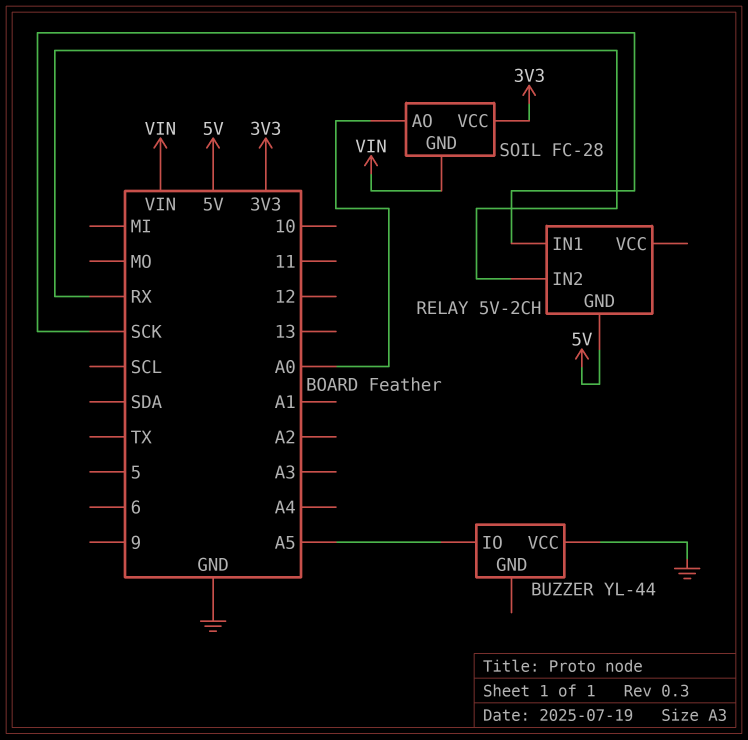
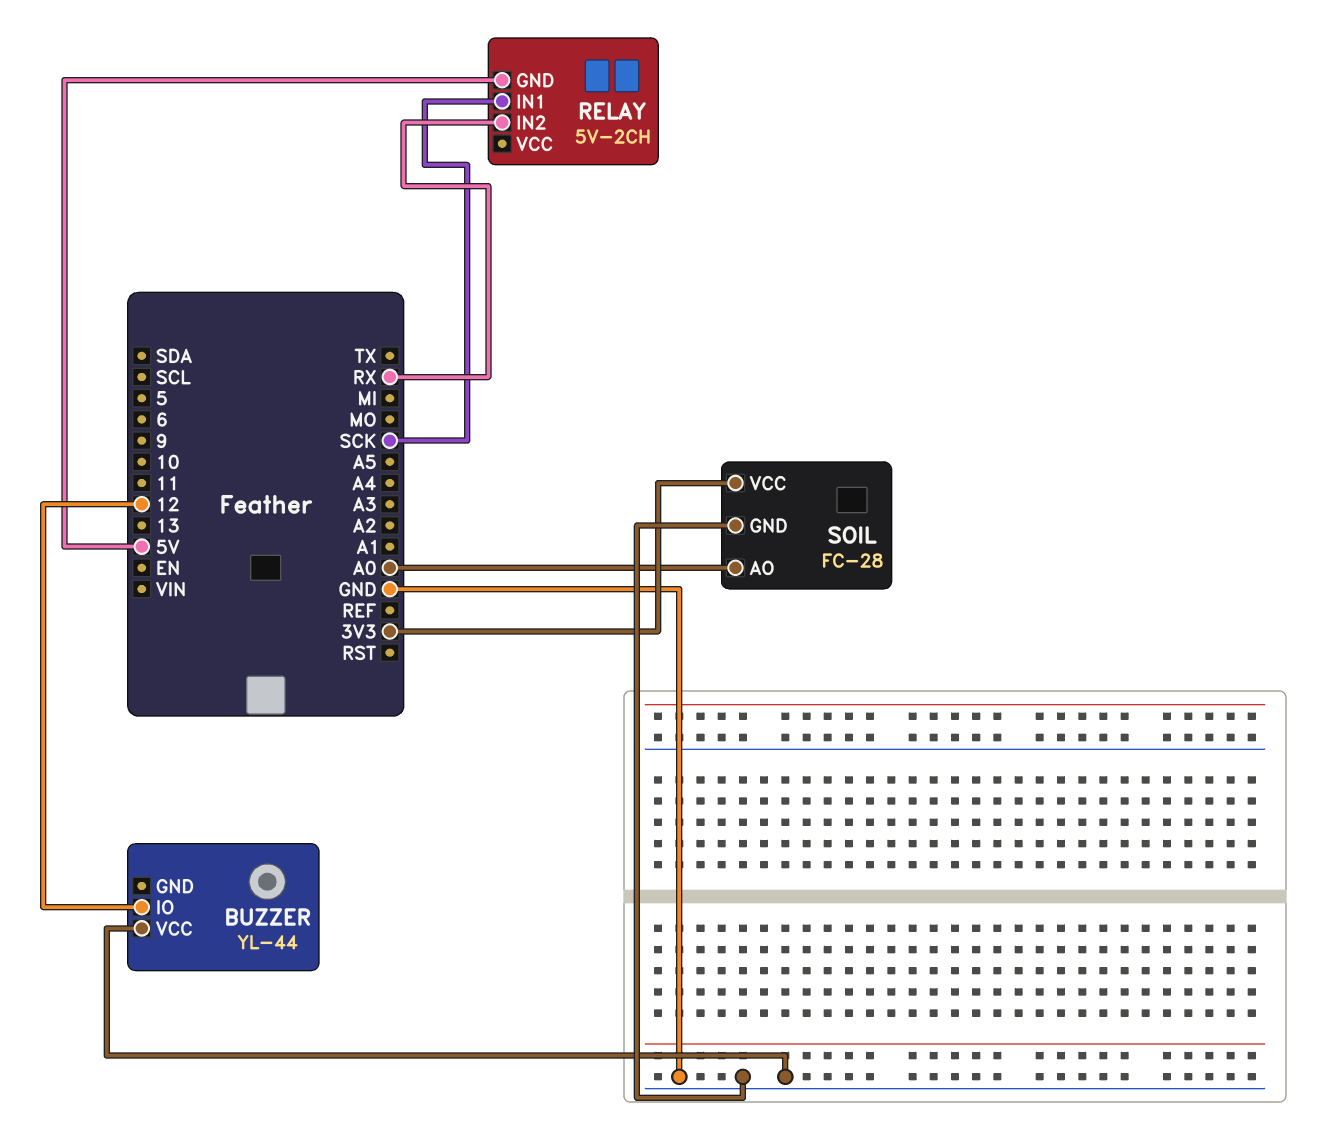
BUZZER pin IO: A5 -> 12
SOIL pin GND: VIN -> GND

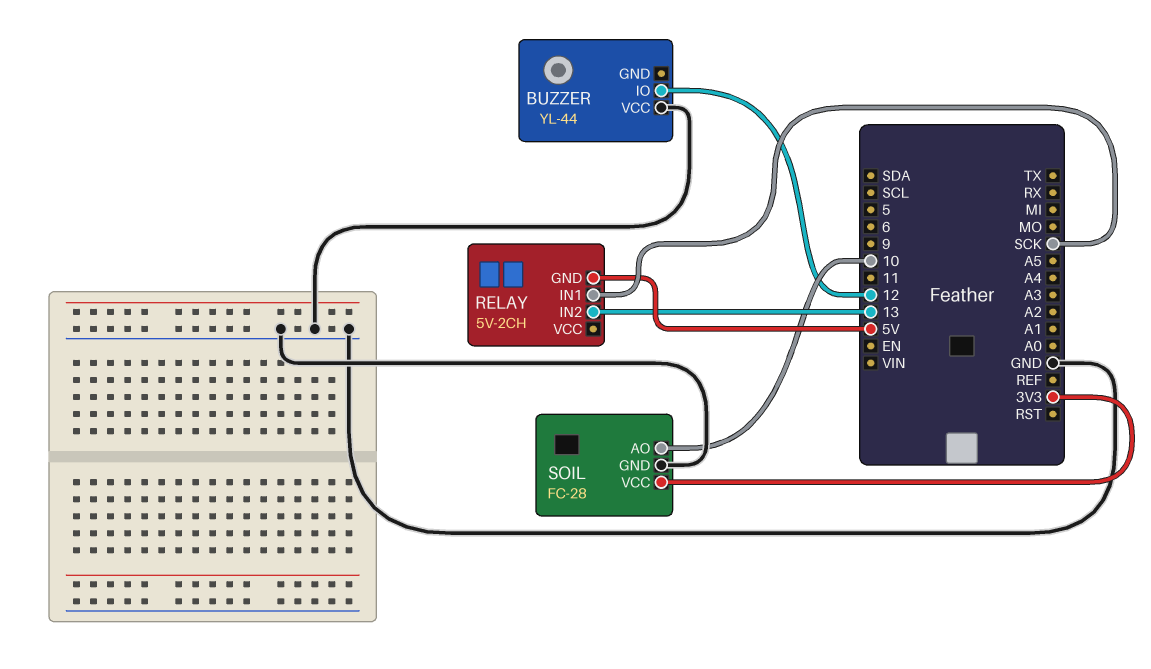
RELAY pin IN2: RX -> 13
SOIL pin AO: A0 -> 10

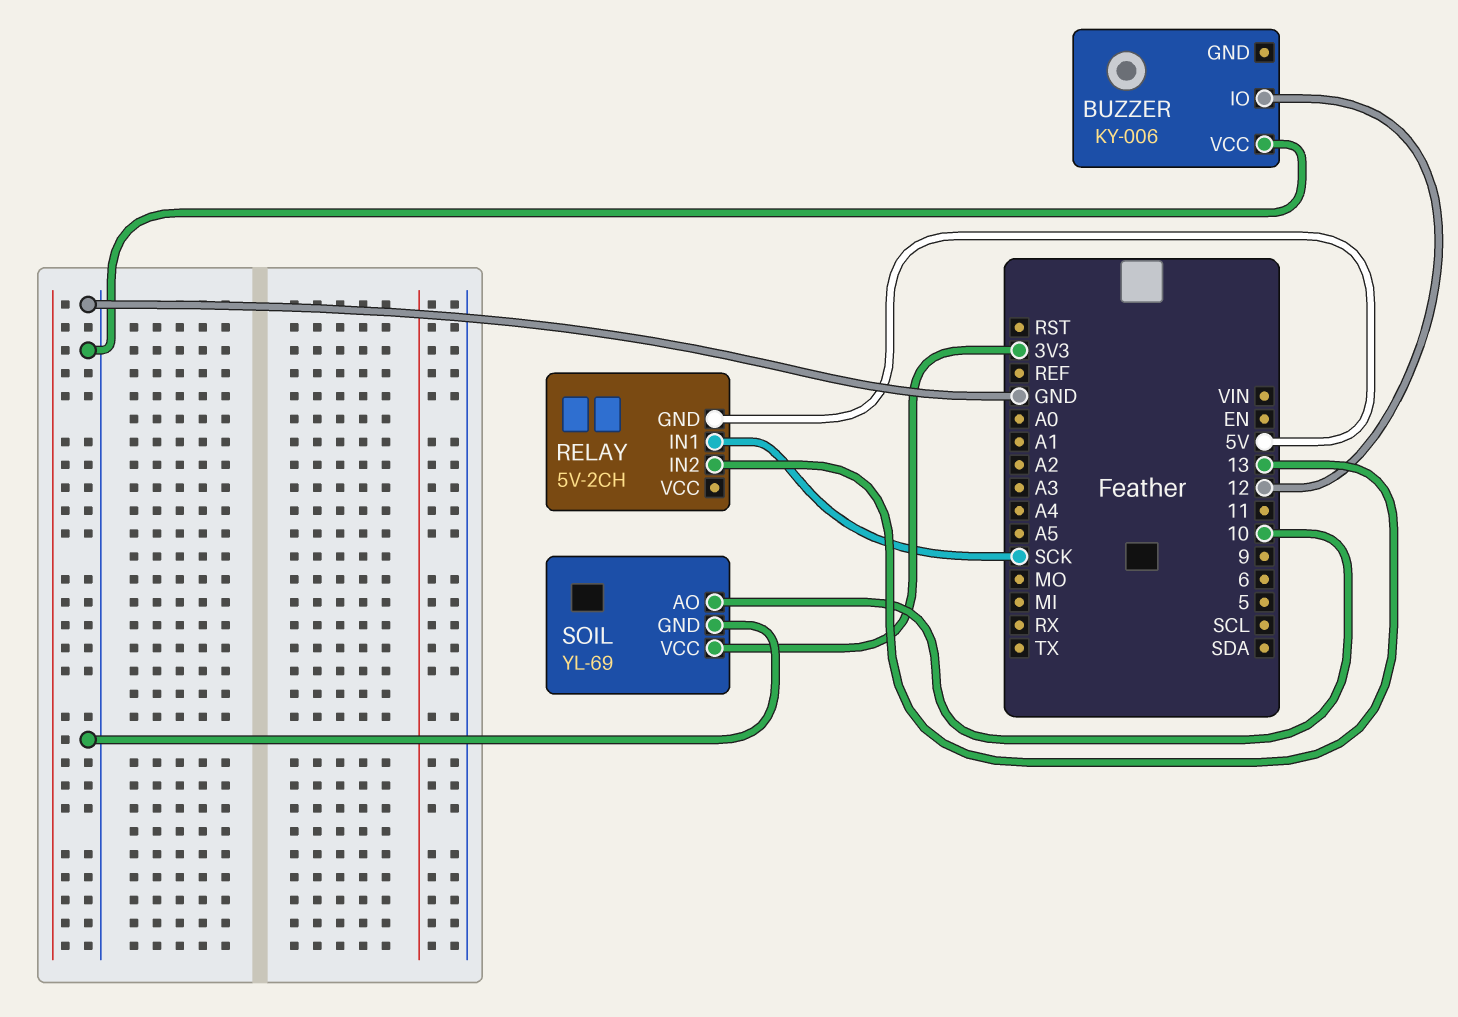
BUZZER: YL-44 -> KY-006
SOIL: FC-28 -> YL-69

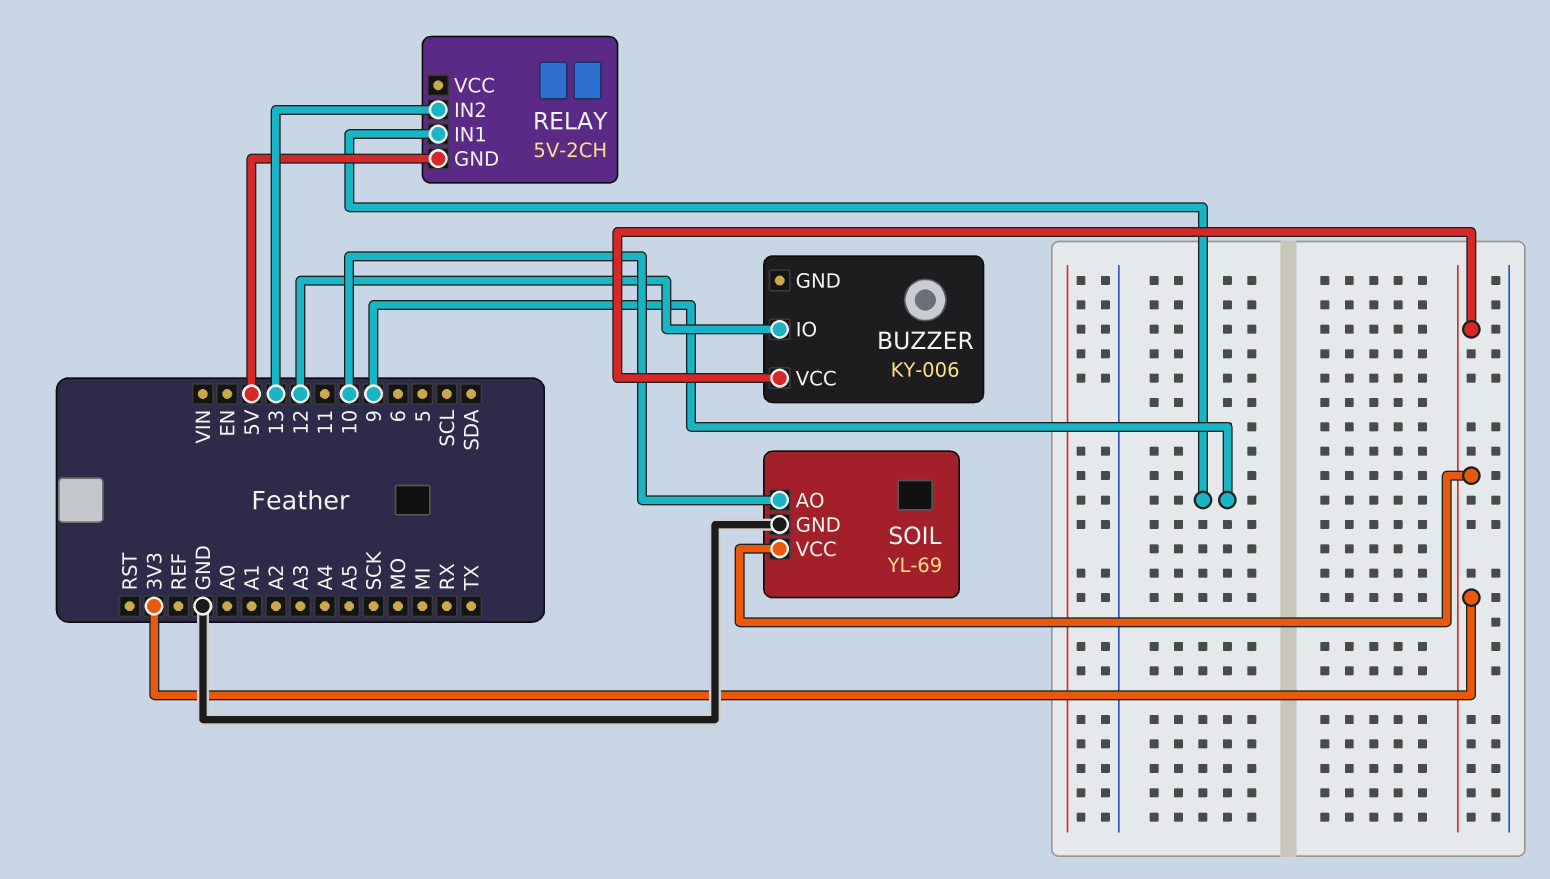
BUZZER pin VCC: GND -> 3V3
RELAY pin IN1: SCK -> 9

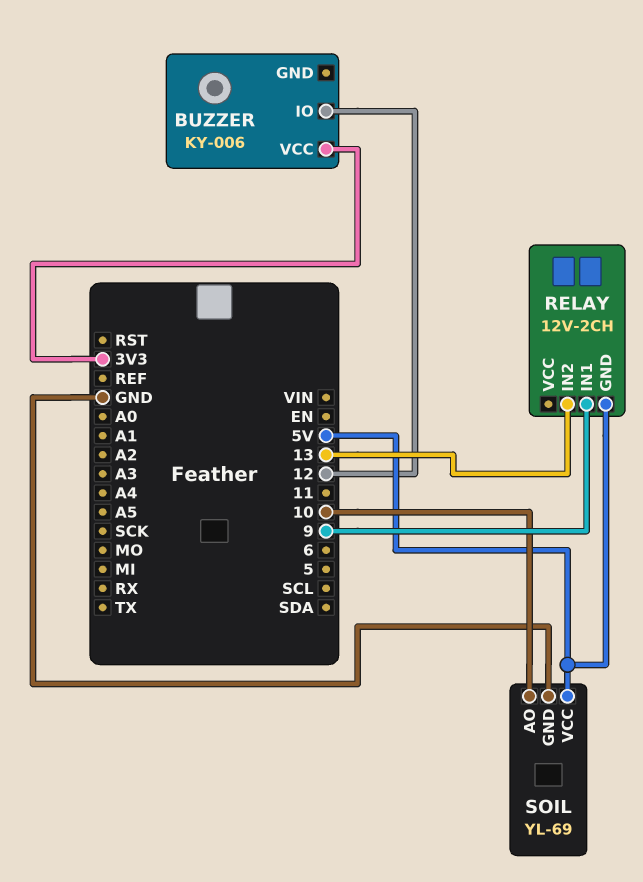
RELAY: 5V-2CH -> 12V-2CH
SOIL pin VCC: 3V3 -> 5V

